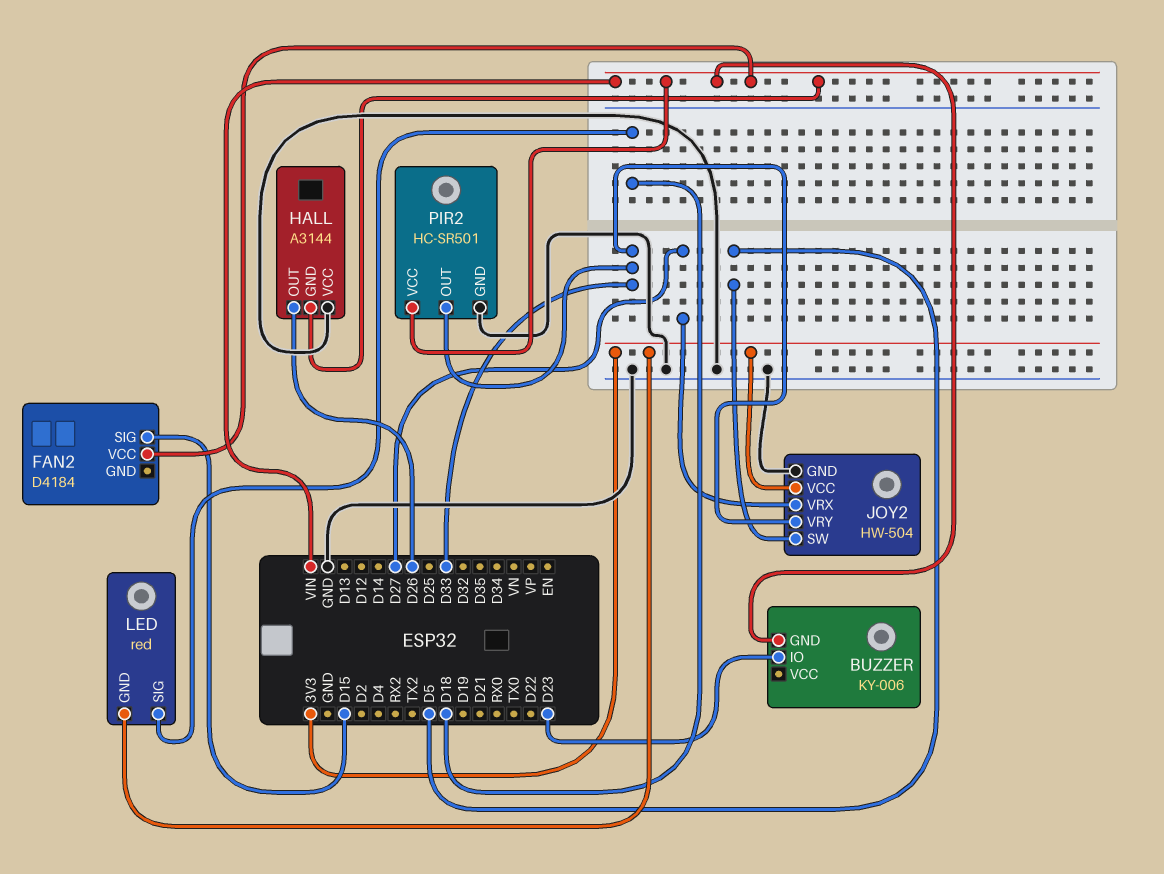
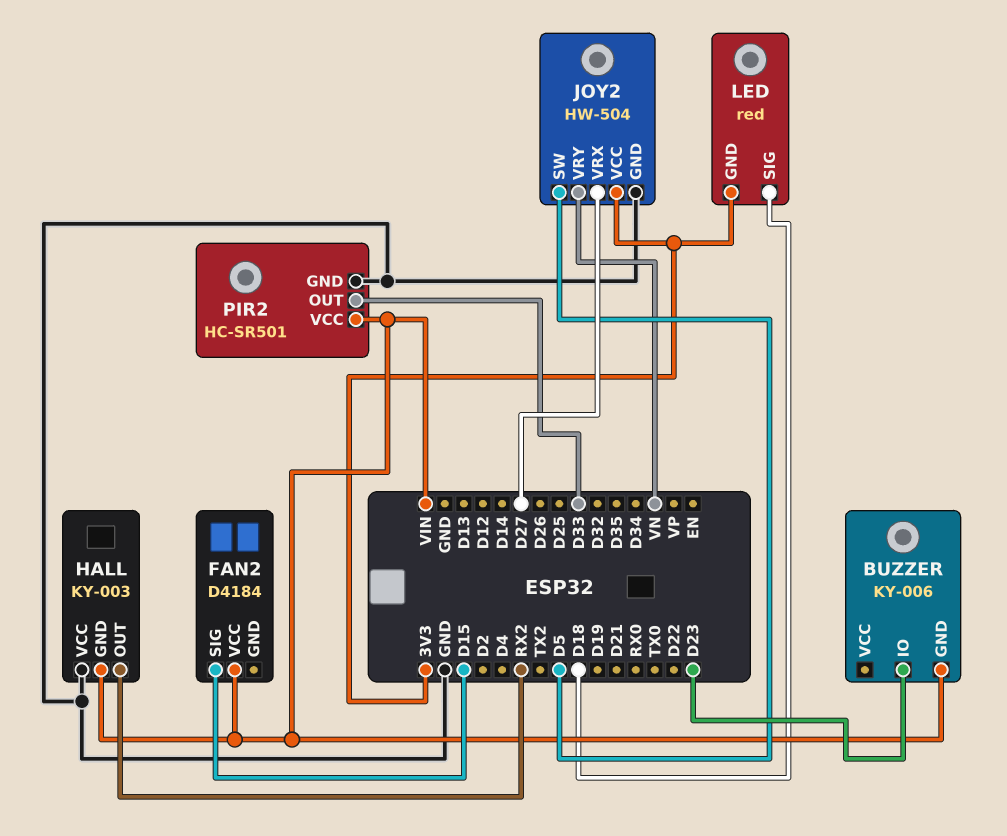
HALL: A3144 -> KY-003
HALL pin OUT: D26 -> RX2
JOY2 pin VRY: D33 -> VN

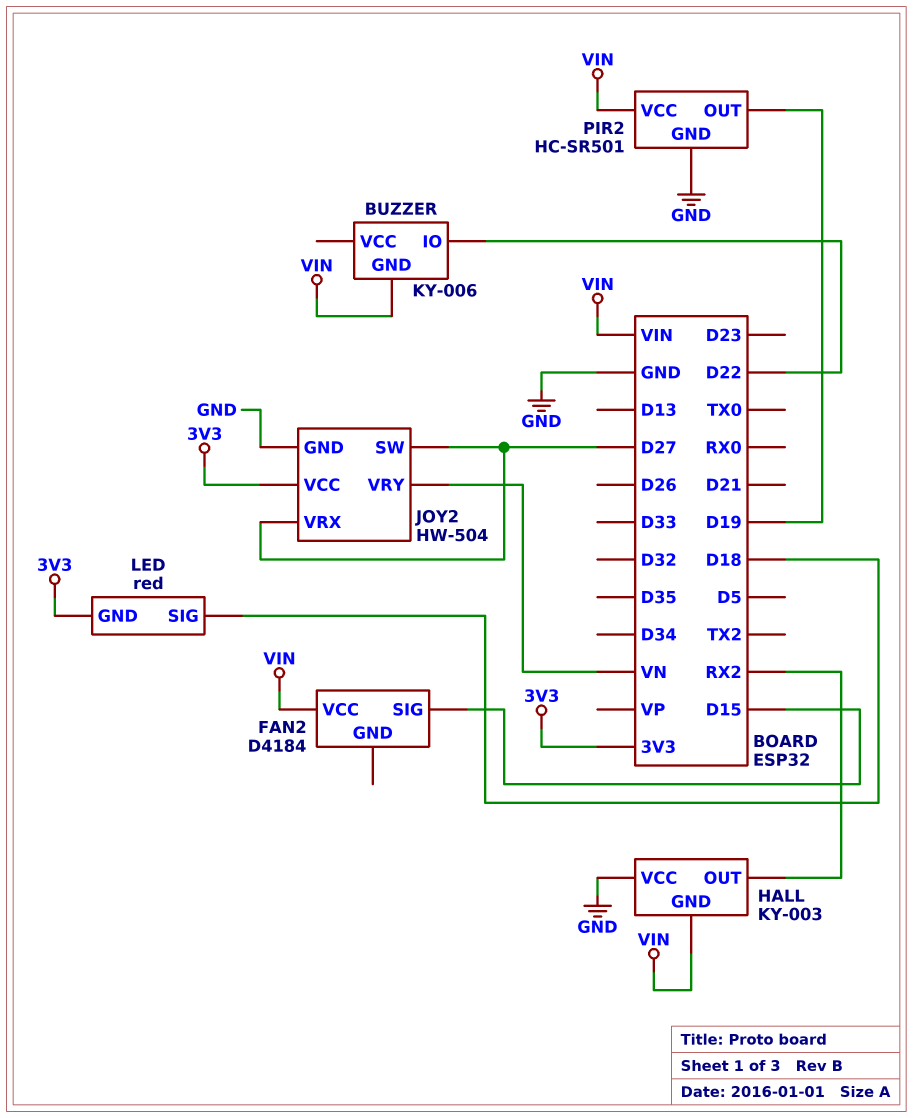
BUZZER pin IO: D23 -> D22
JOY2 pin SW: D5 -> D27
PIR2 pin OUT: D33 -> D19

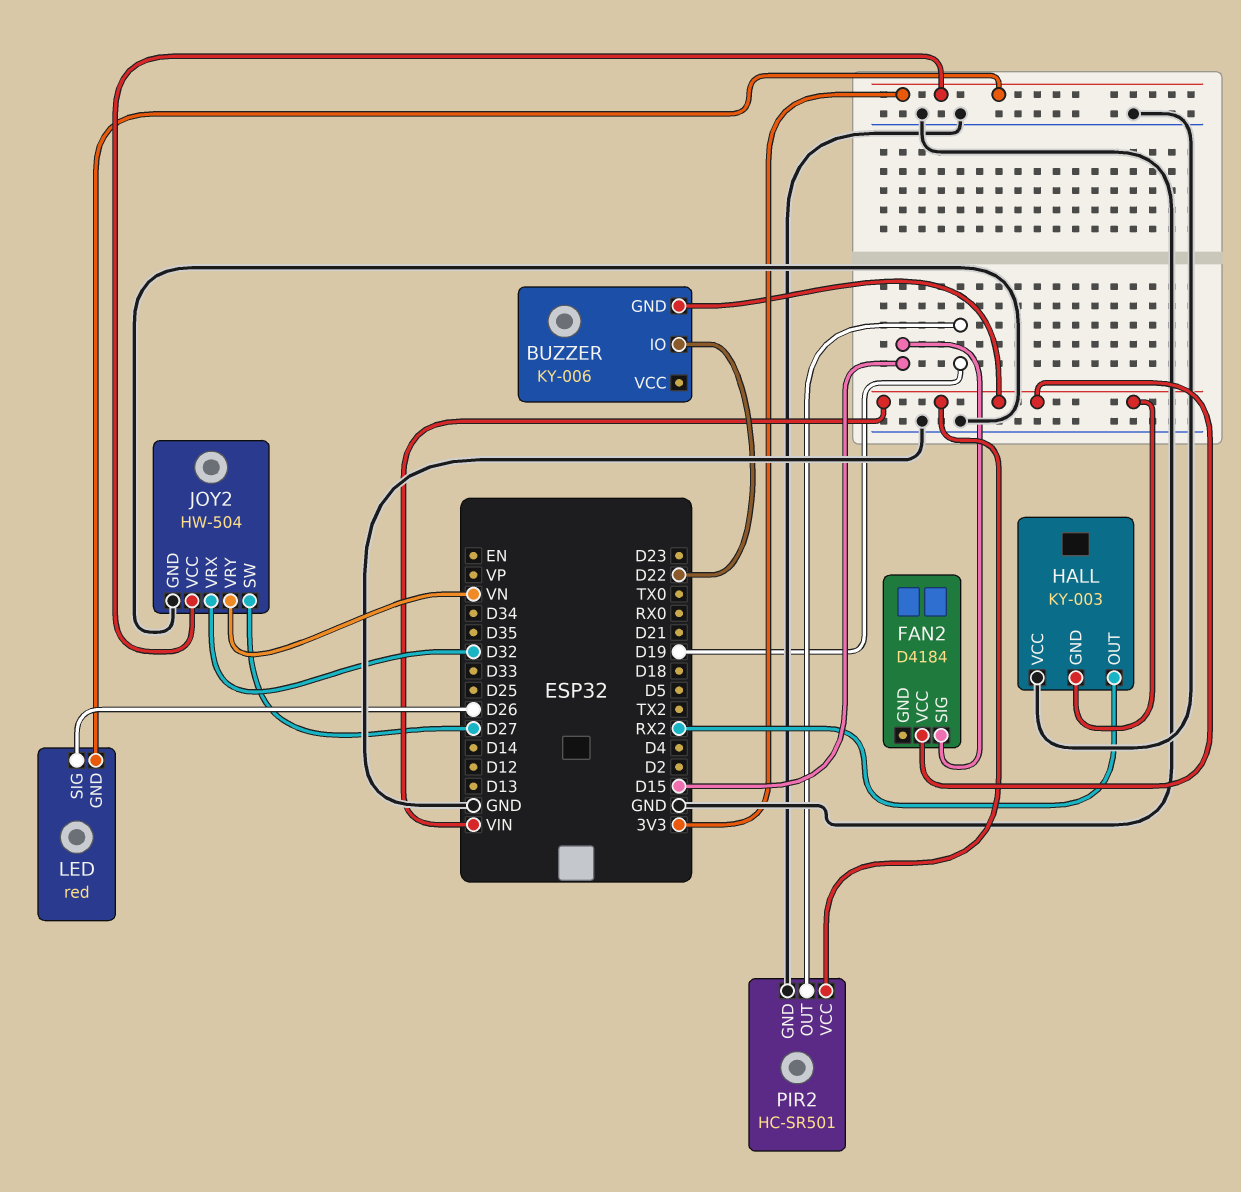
JOY2 pin VRX: D27 -> D32
LED pin SIG: D18 -> D26

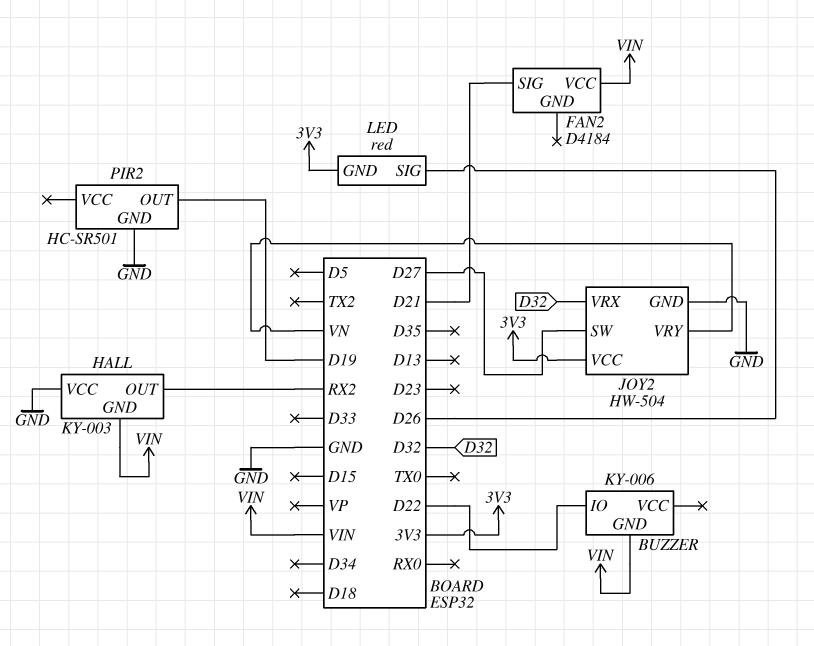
FAN2 pin SIG: D15 -> D21
PIR2 pin VCC: VIN -> none

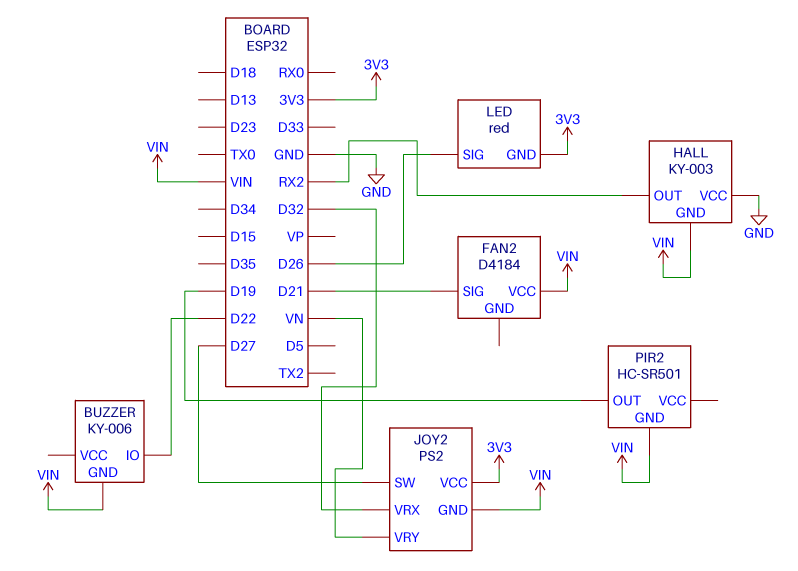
JOY2: HW-504 -> PS2
JOY2 pin GND: GND -> VIN
PIR2 pin GND: GND -> VIN

